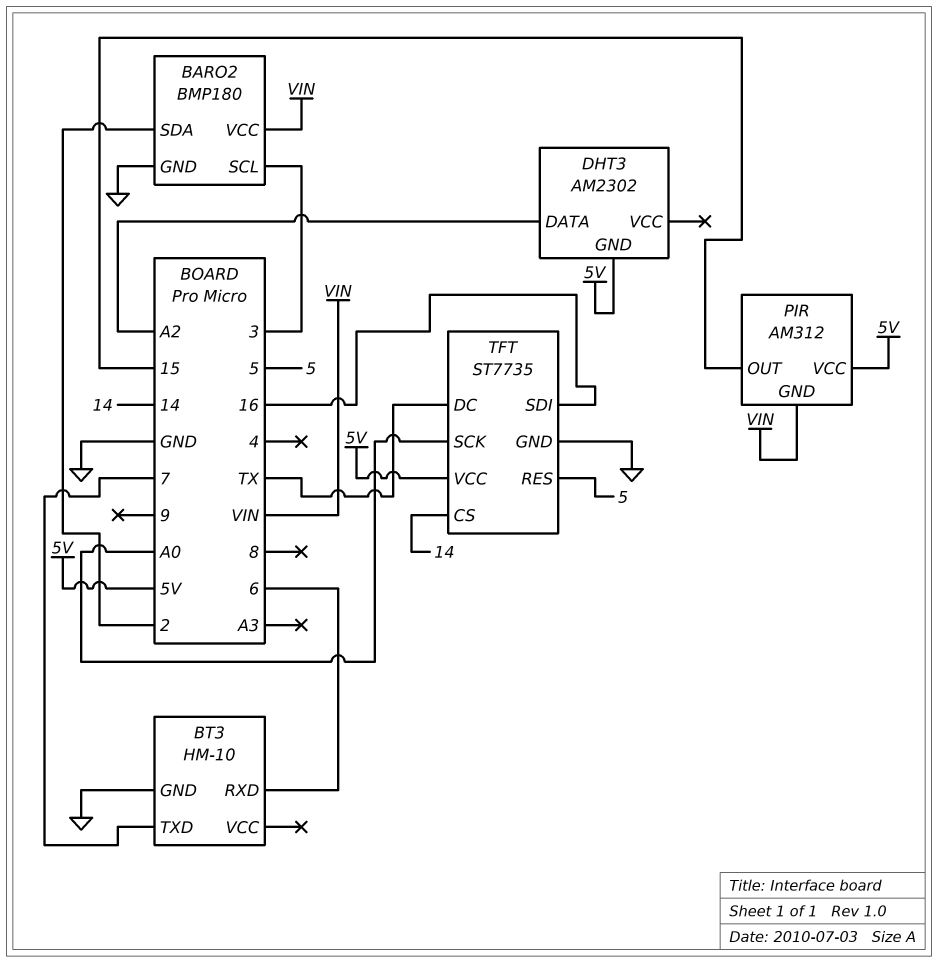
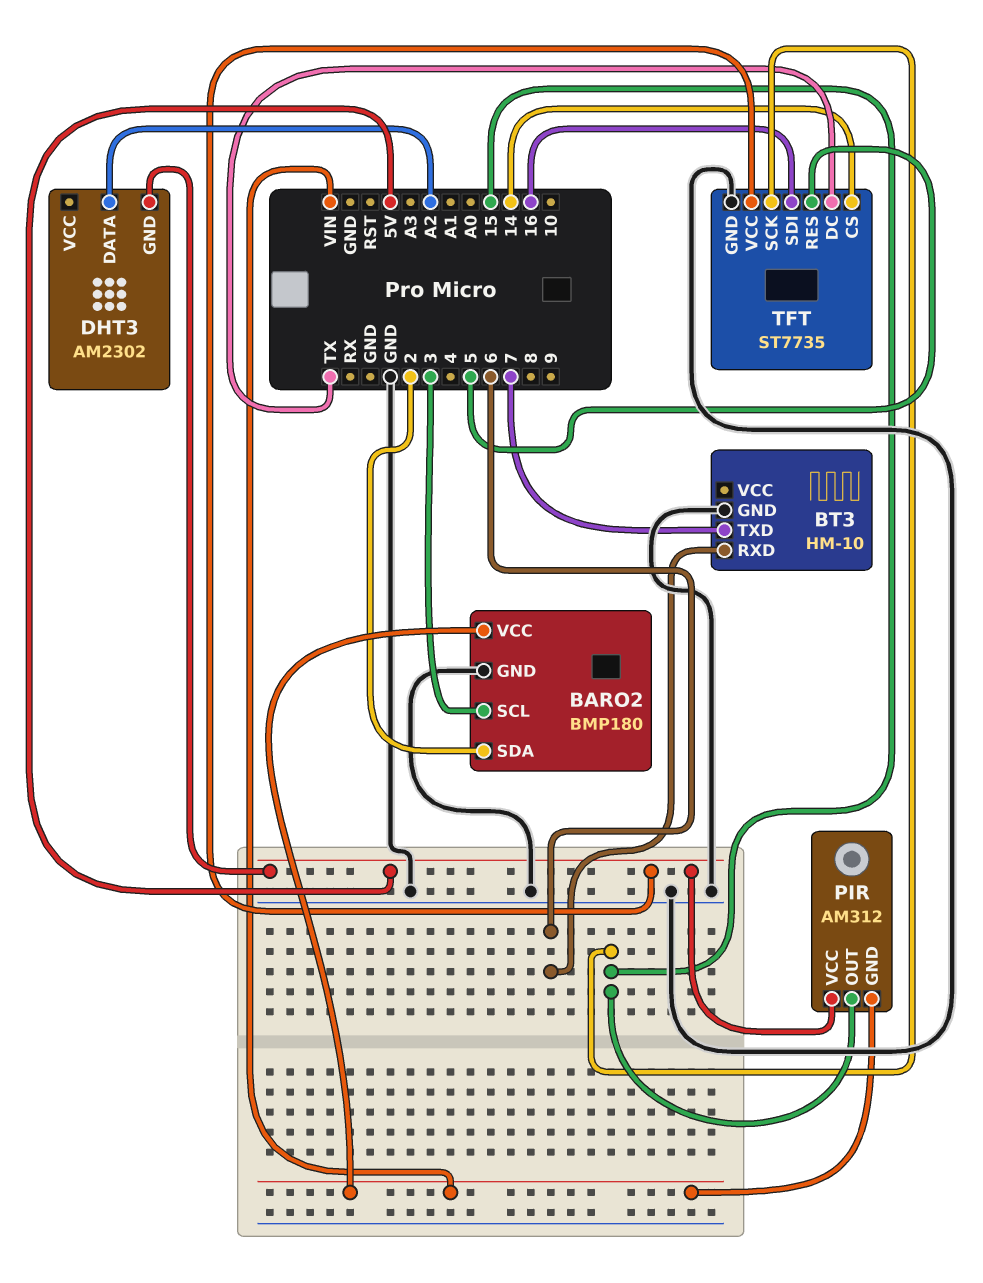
TFT pin SCK: A0 -> 15

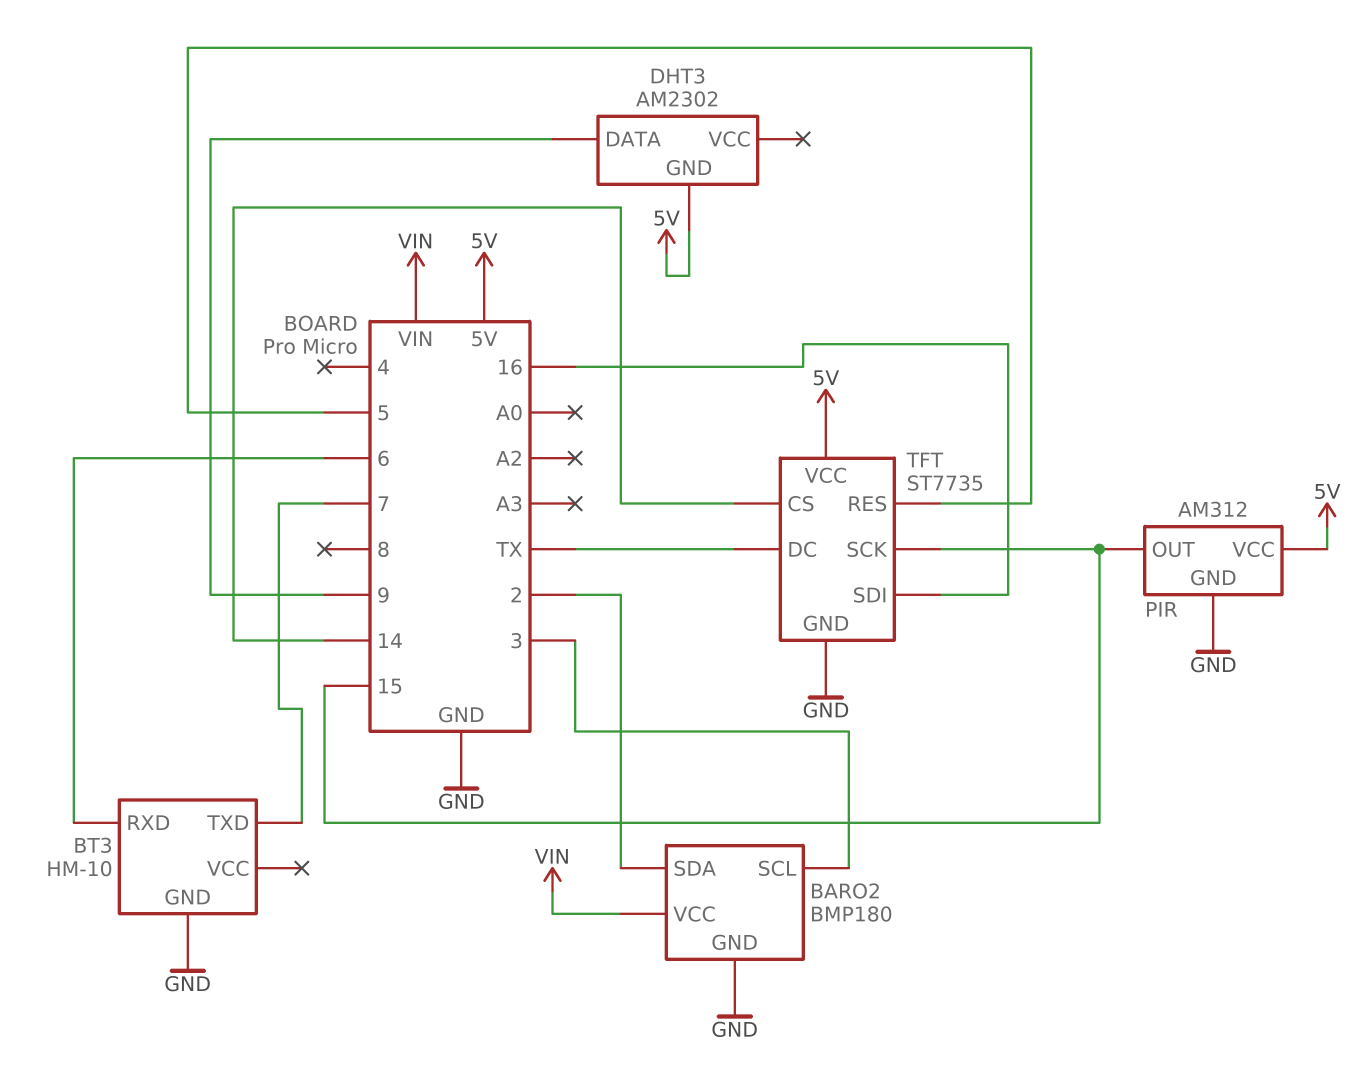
DHT3 pin DATA: A2 -> 9
PIR pin GND: VIN -> GND

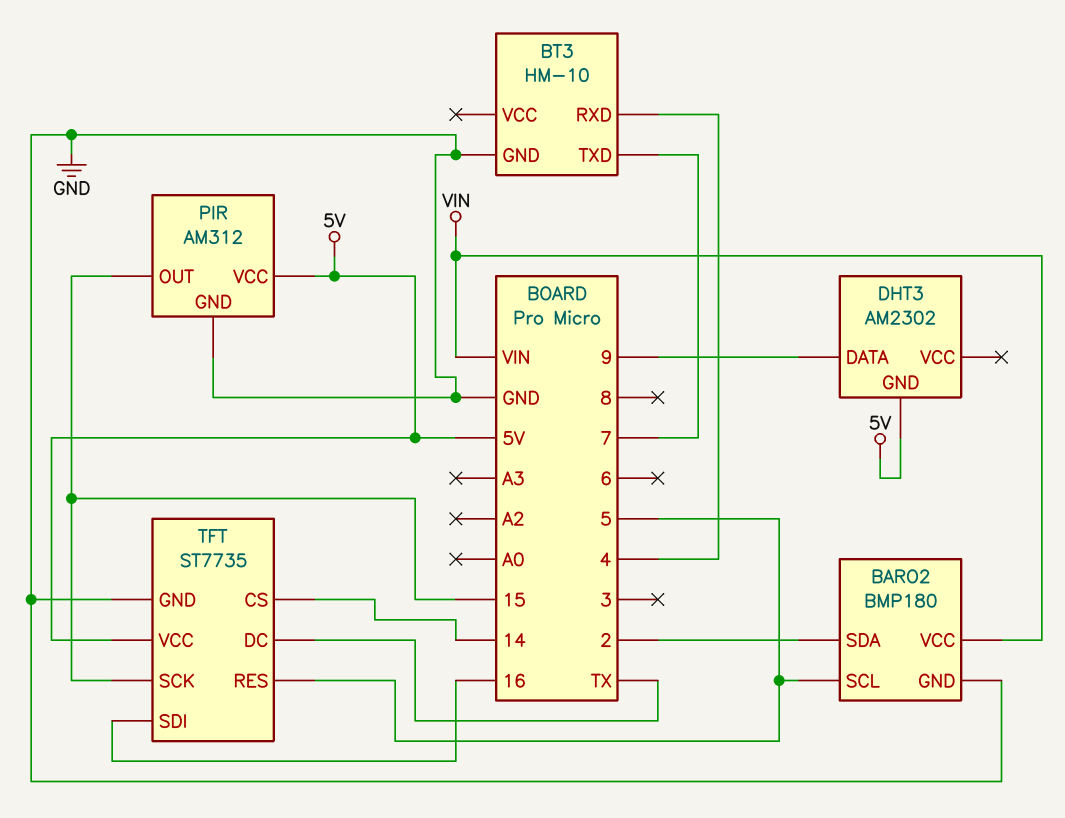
BARO2 pin SCL: 3 -> 5
BT3 pin RXD: 6 -> 4

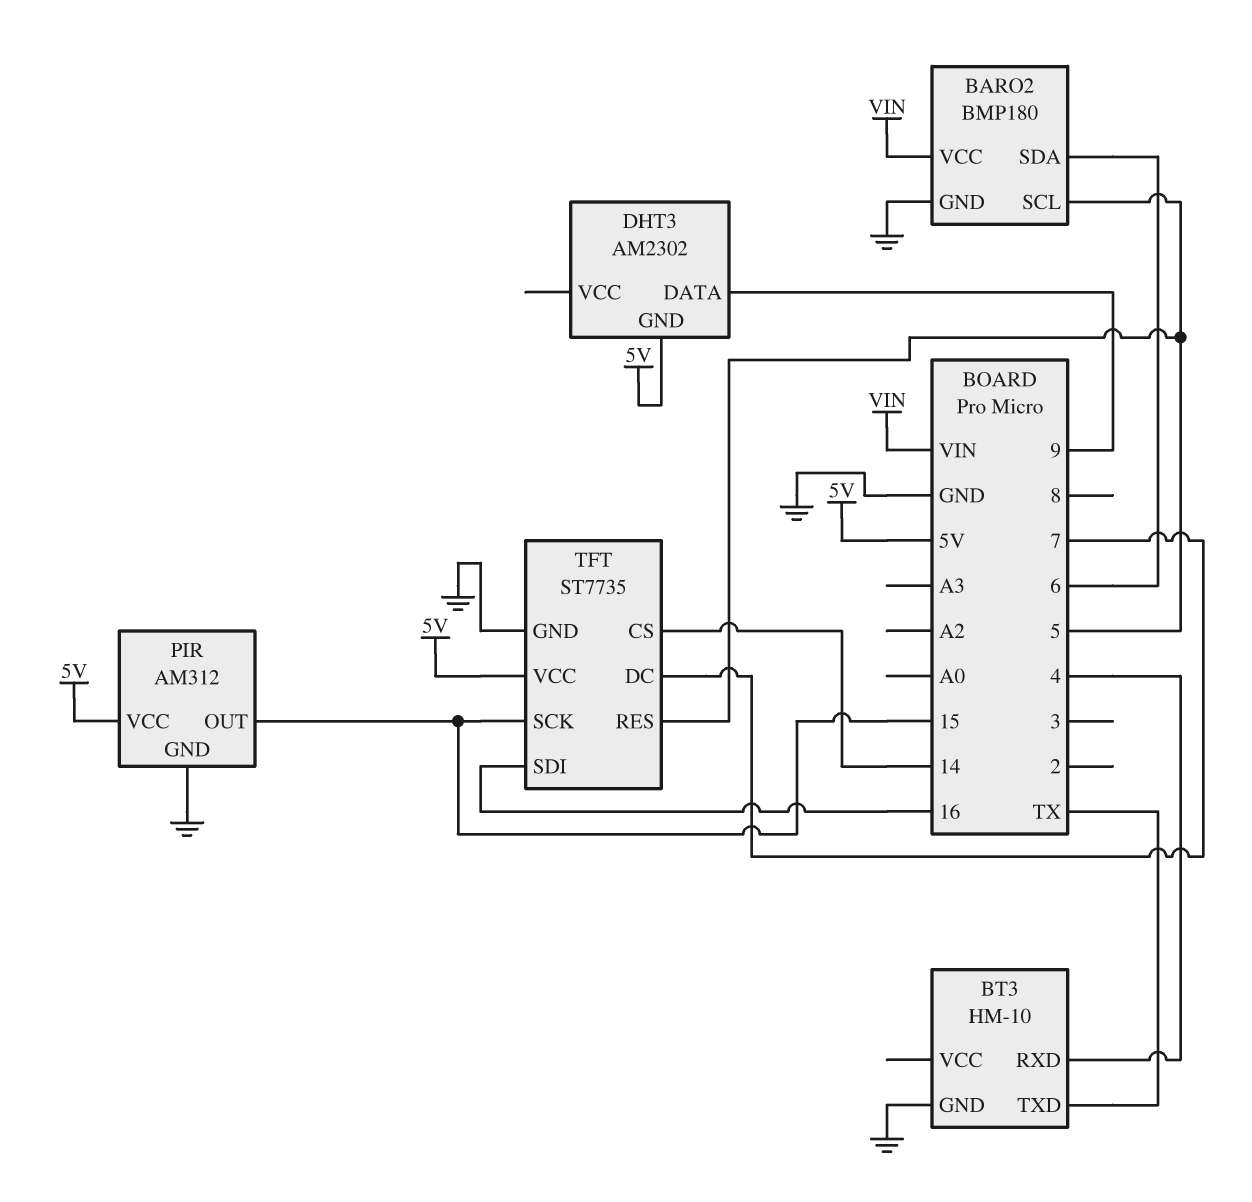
BARO2 pin SDA: 2 -> 6
BT3 pin TXD: 7 -> TX
TFT pin DC: TX -> 7

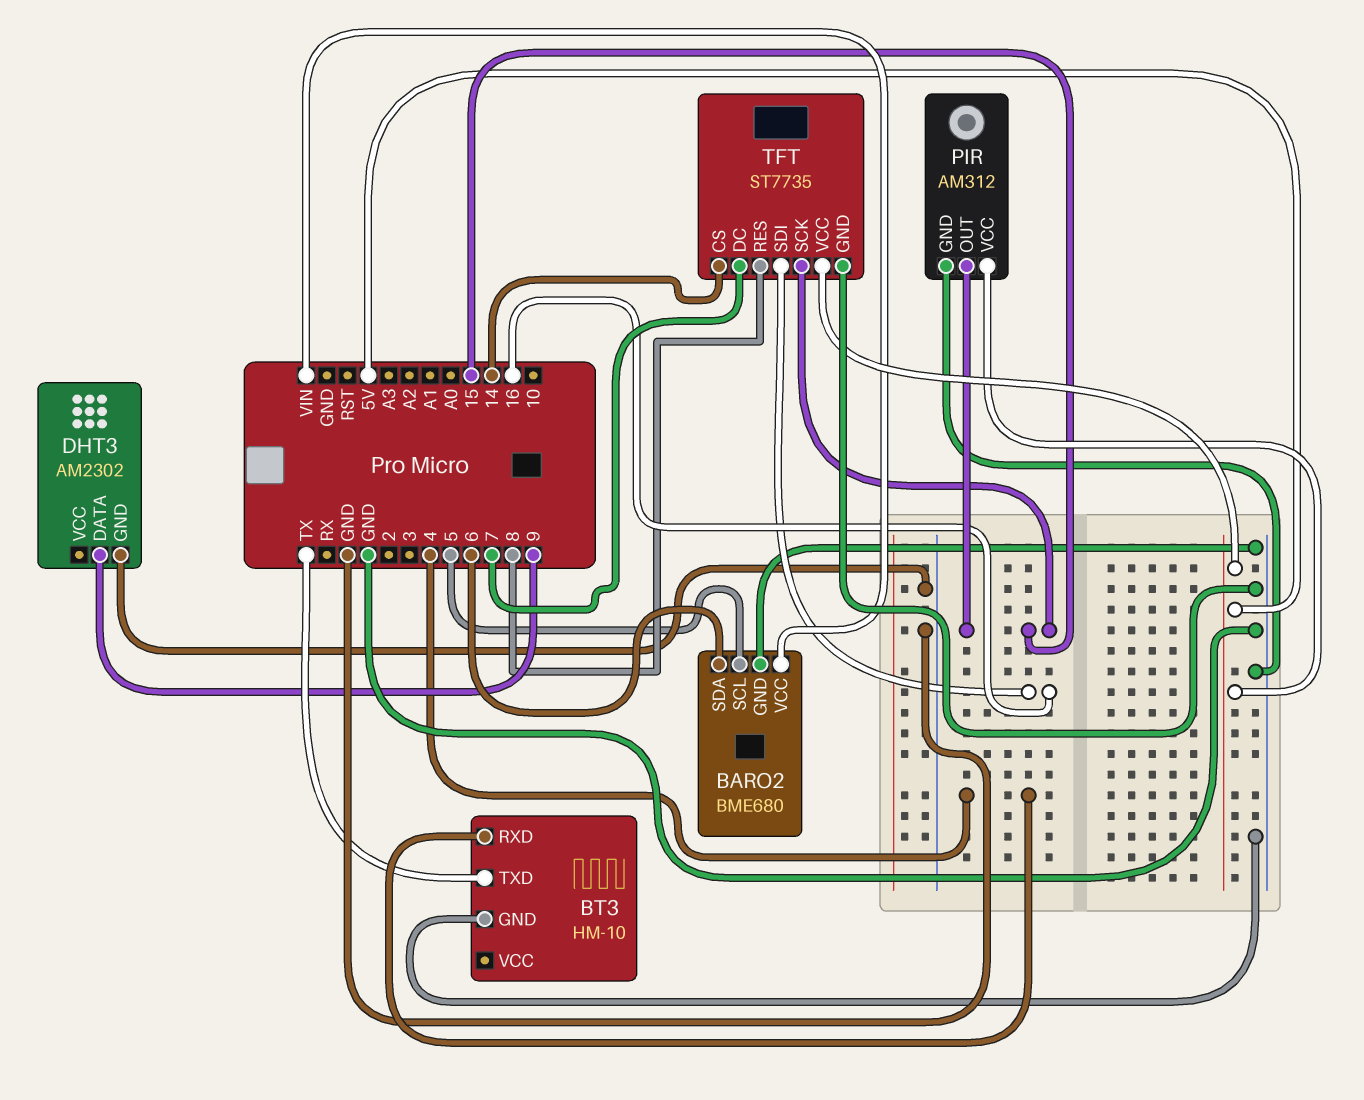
BARO2: BMP180 -> BME680
DHT3 pin GND: 5V -> GND
TFT pin RES: 5 -> 8

